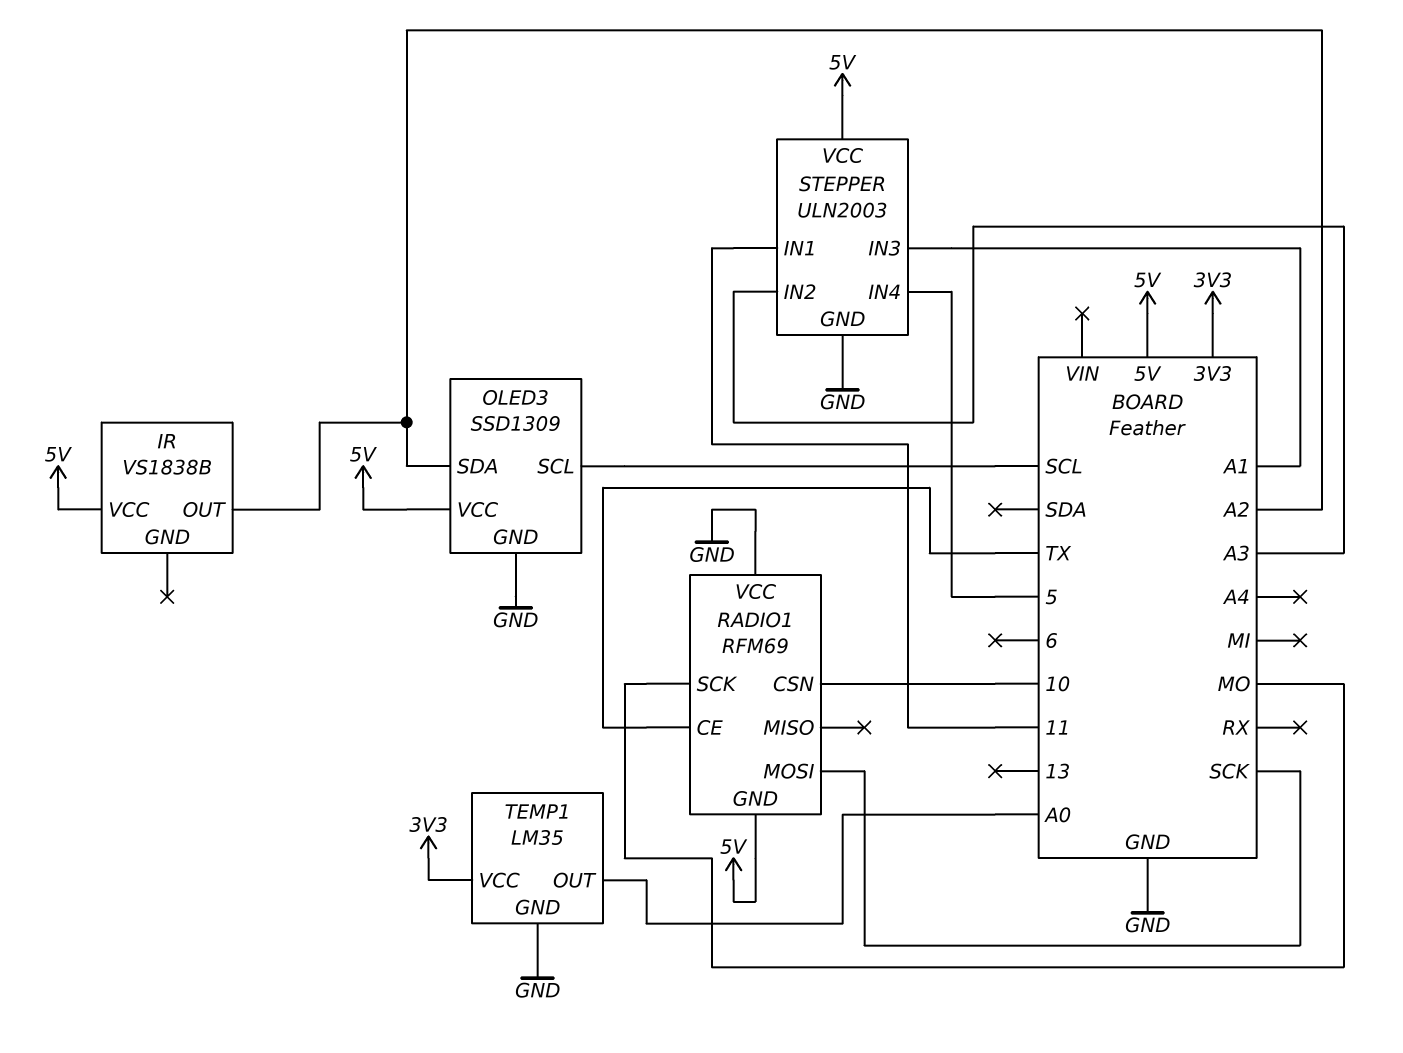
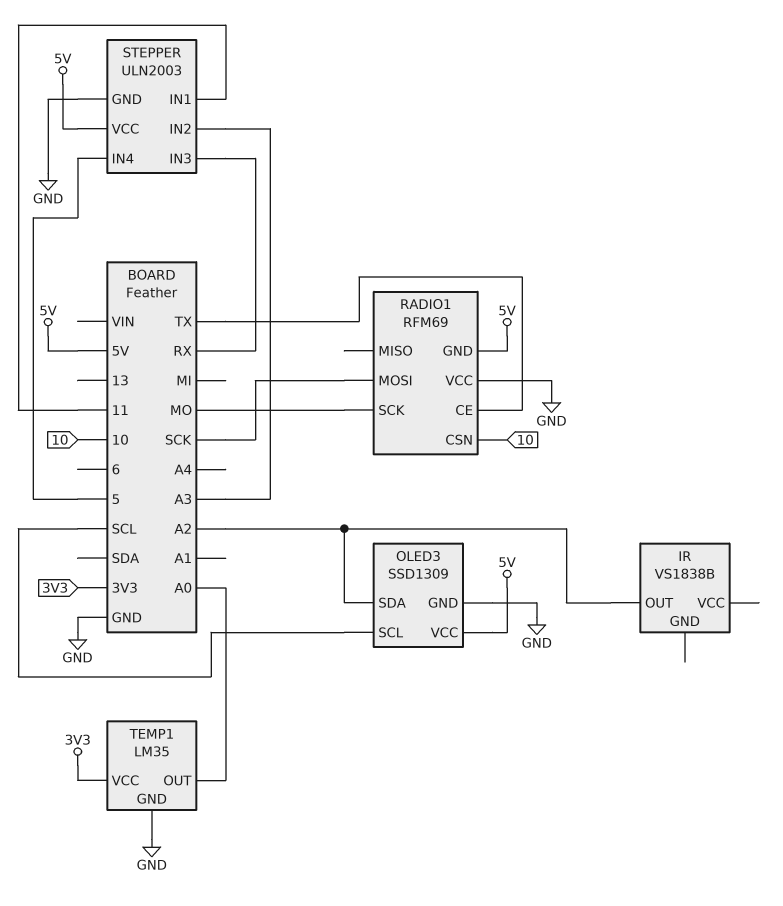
IR pin VCC: 5V -> none
STEPPER pin IN3: A1 -> RX

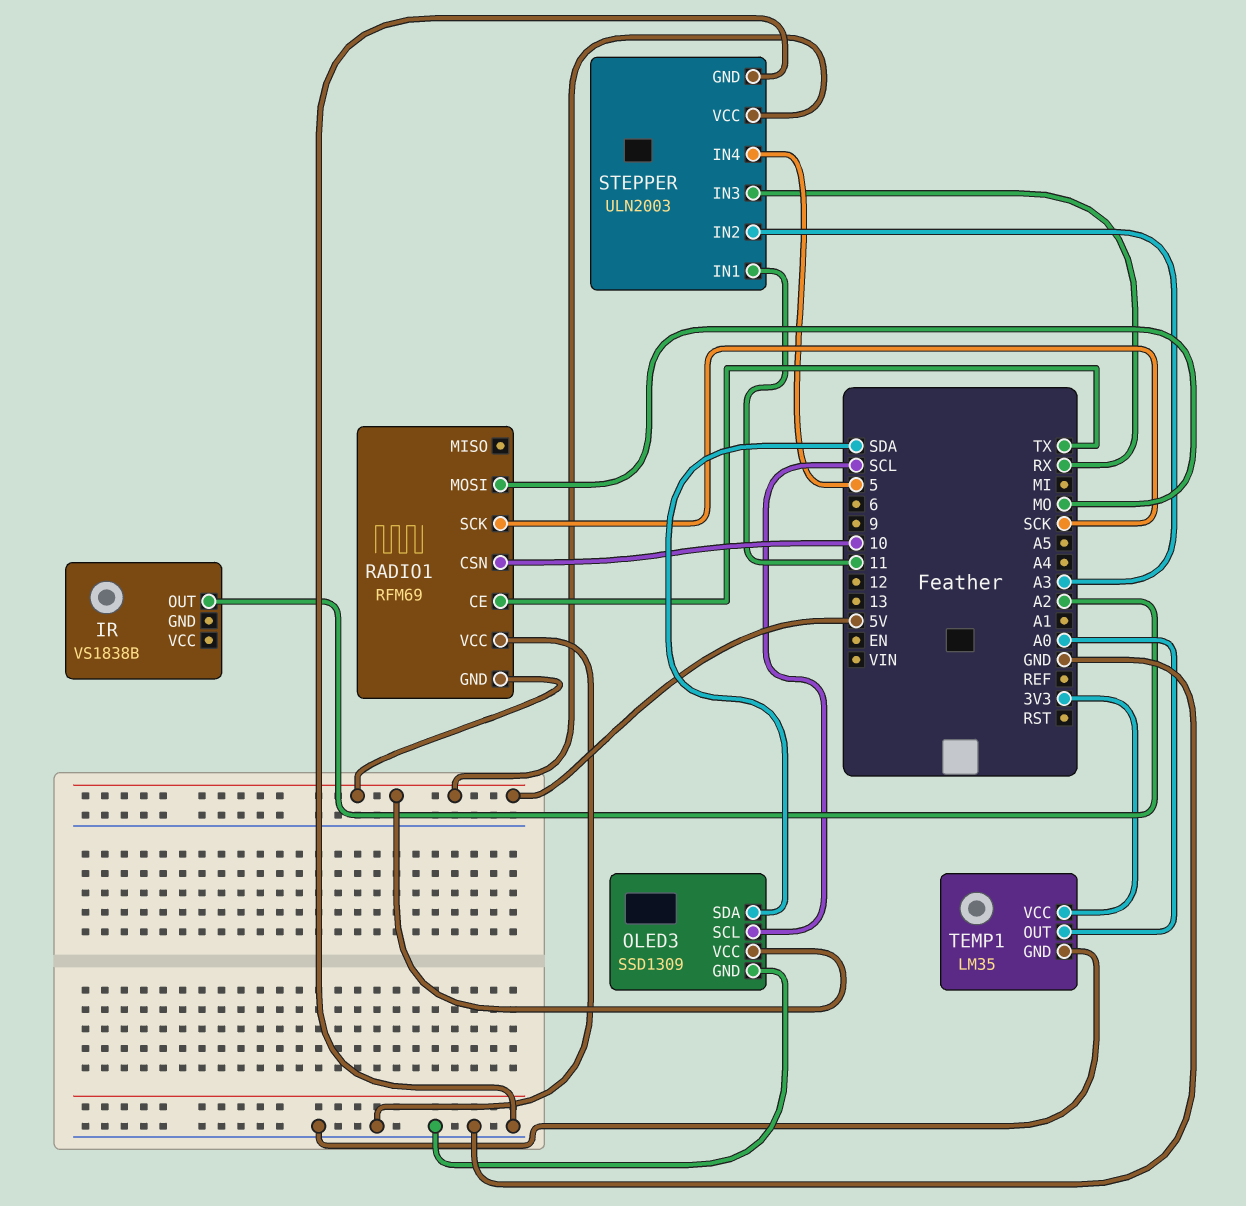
OLED3 pin SDA: A2 -> SDA
RADIO1 pin MOSI: SCK -> MO
RADIO1 pin SCK: MO -> SCK

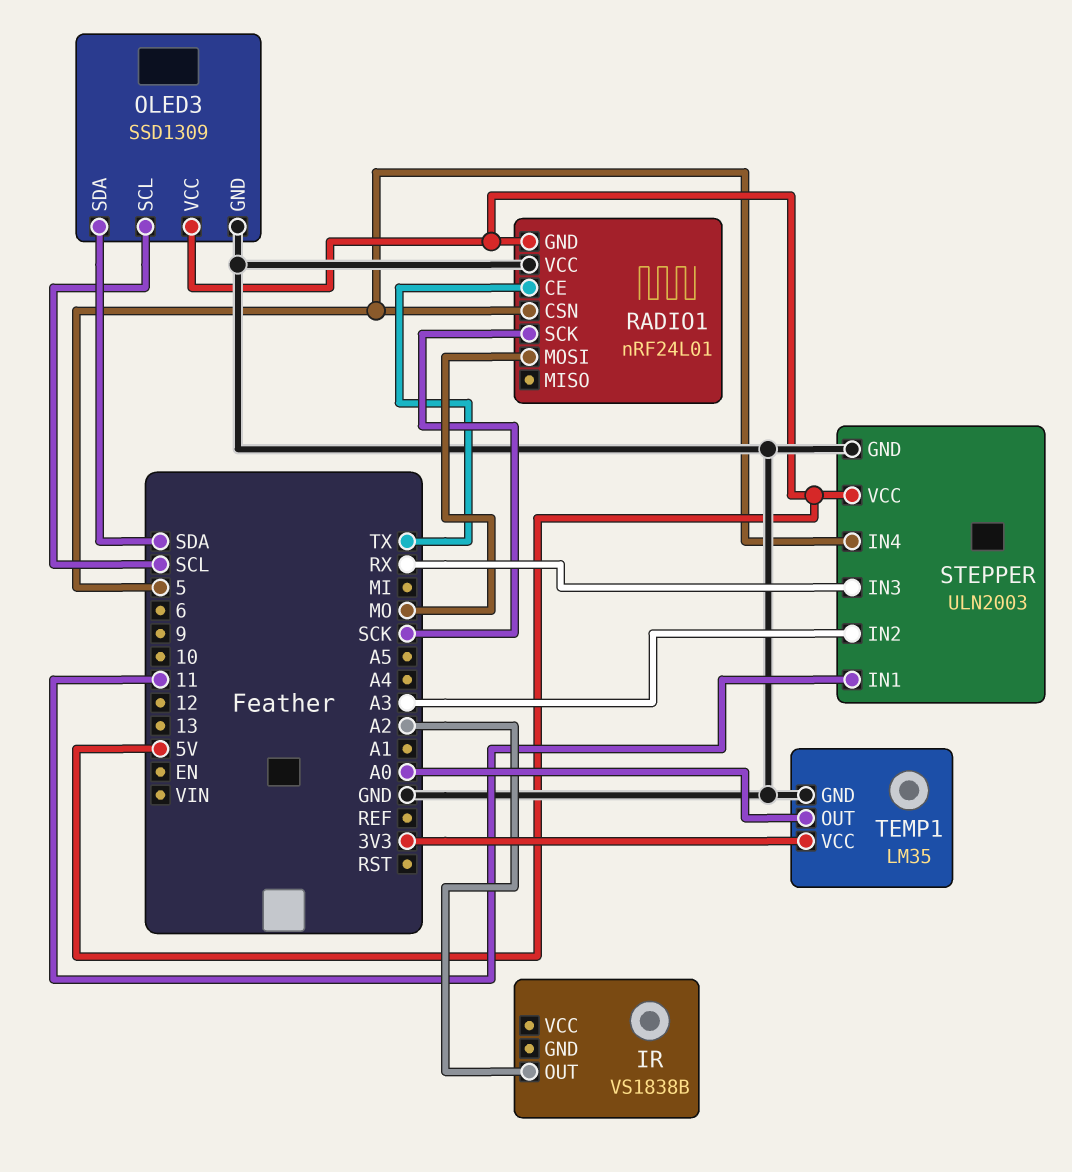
RADIO1: RFM69 -> nRF24L01
RADIO1 pin CSN: 10 -> 5

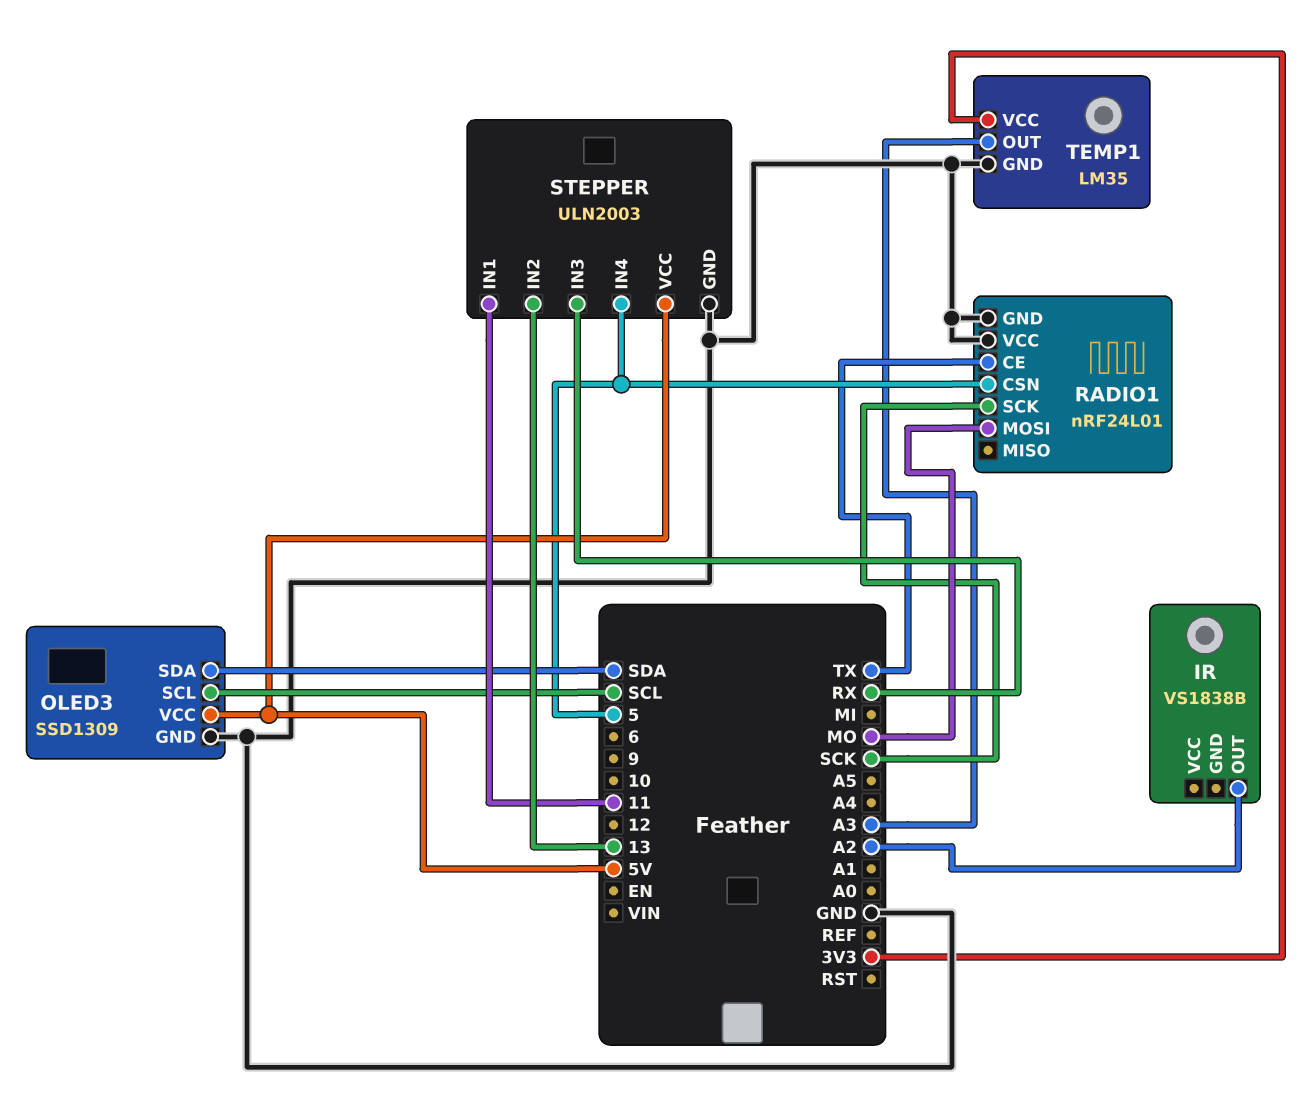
RADIO1 pin GND: 5V -> GND
STEPPER pin IN2: A3 -> 13
TEMP1 pin OUT: A0 -> A3

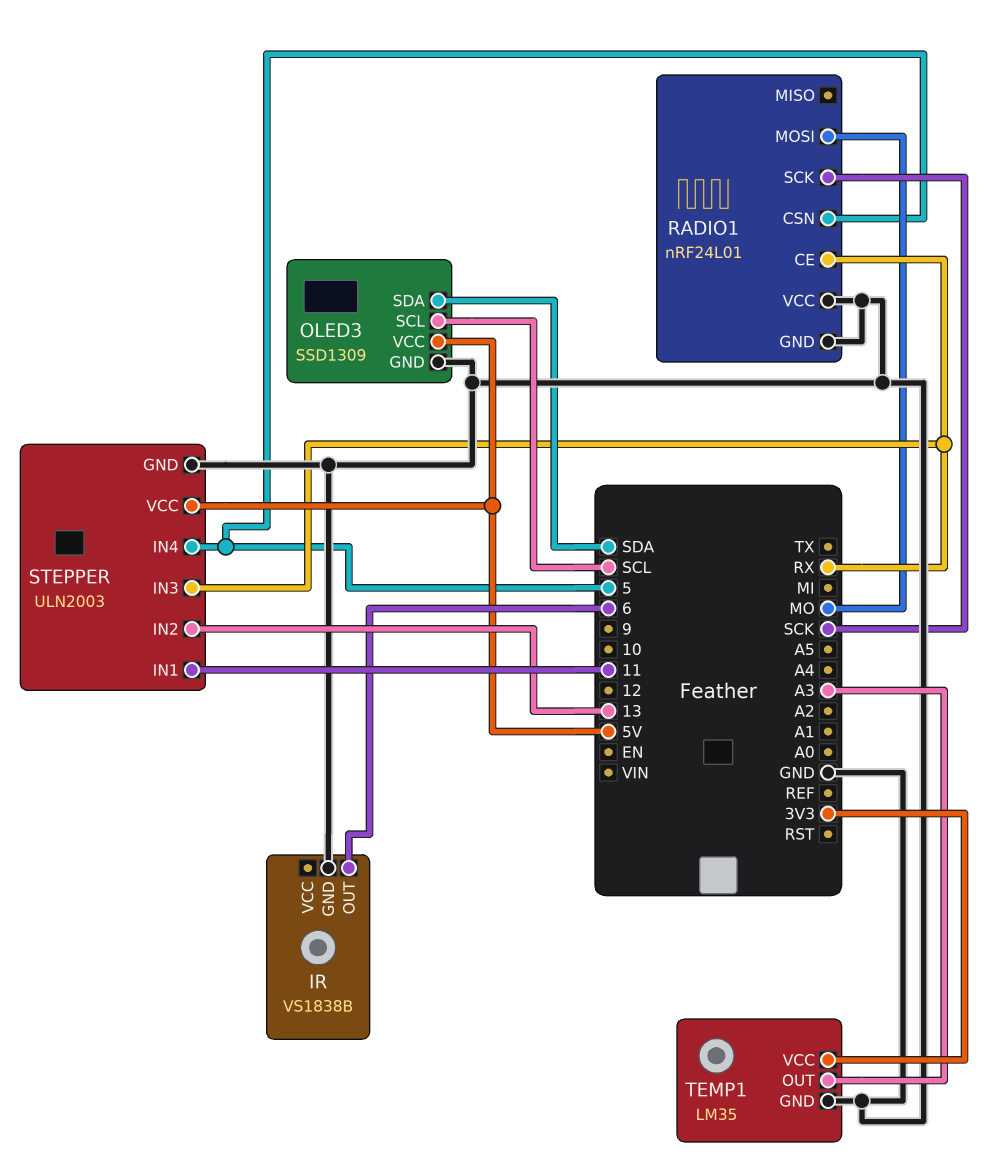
IR pin GND: none -> GND
IR pin OUT: A2 -> 6
RADIO1 pin CE: TX -> RX

